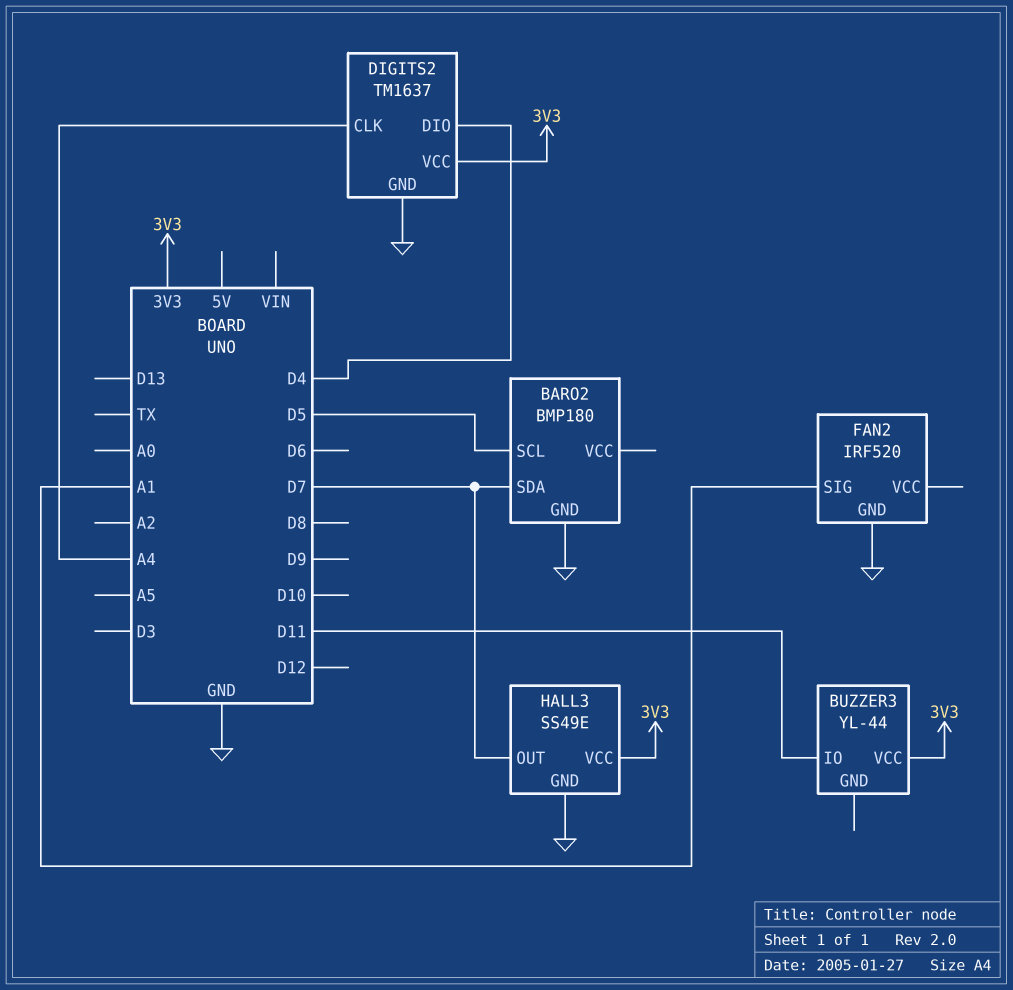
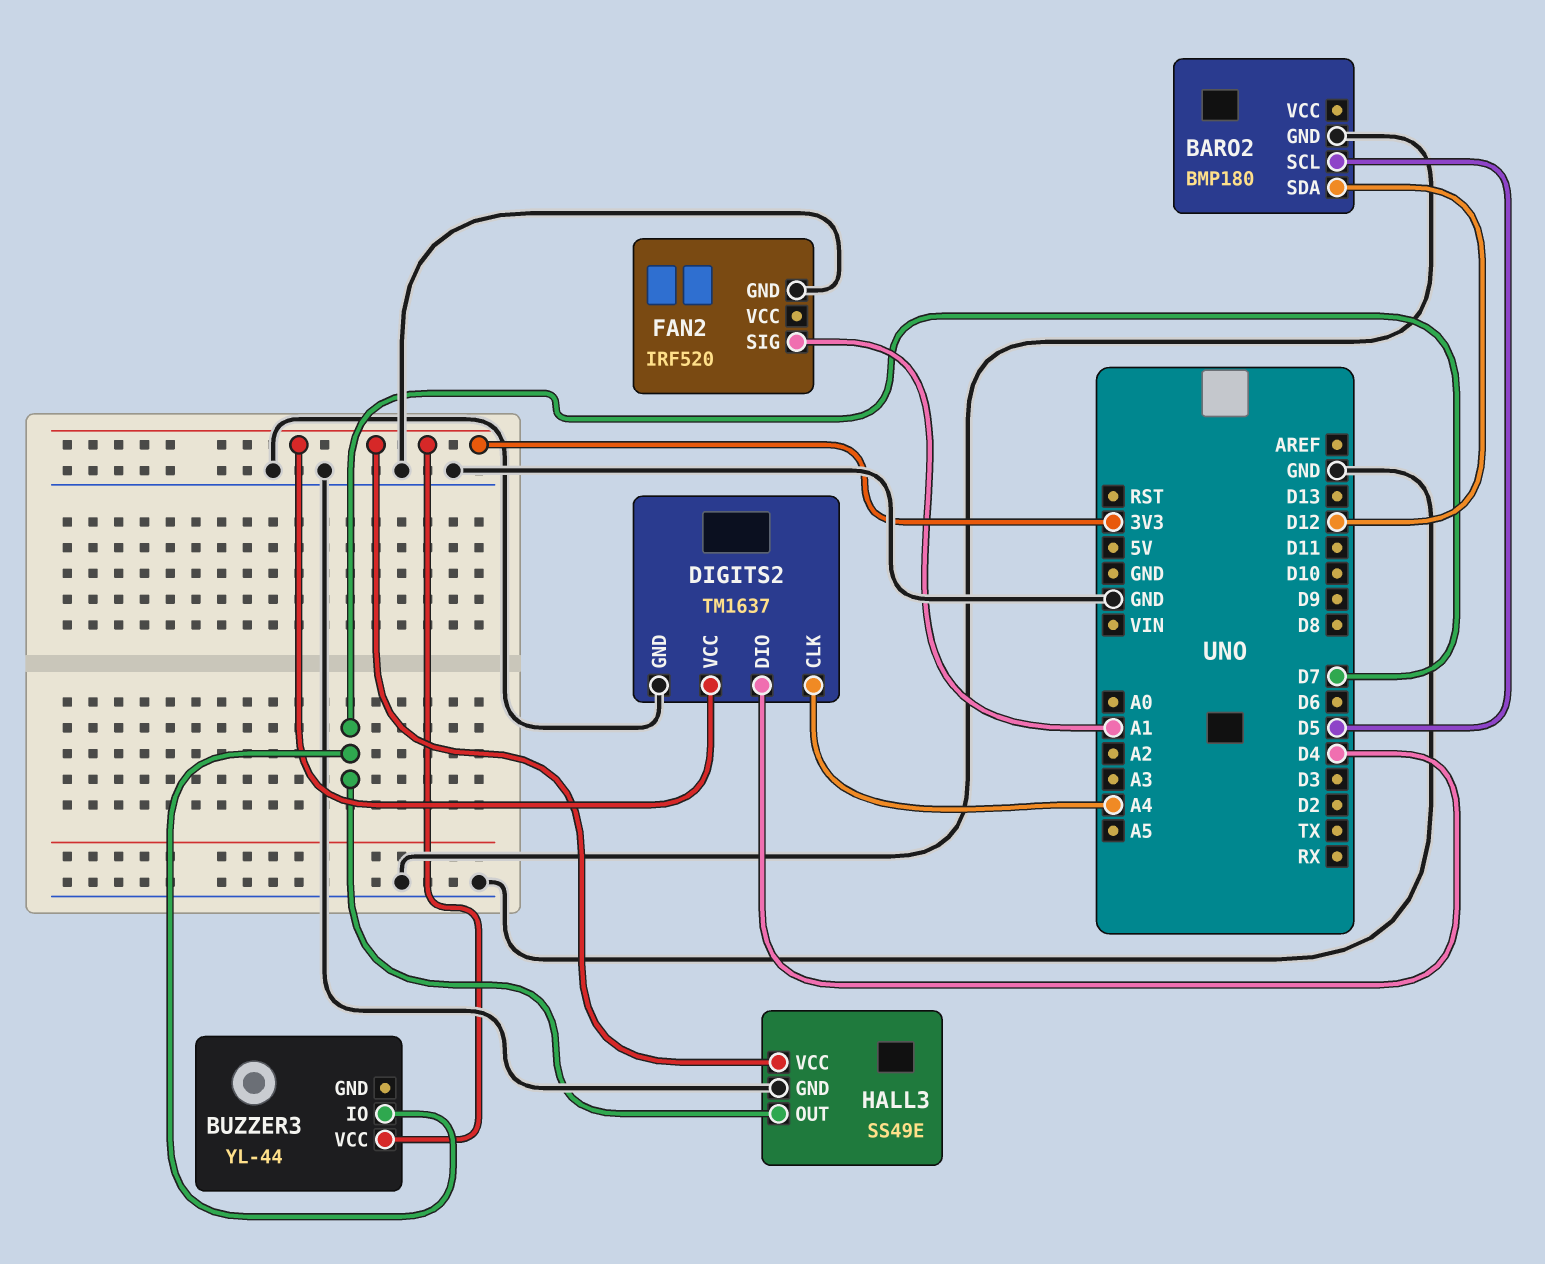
BARO2 pin SDA: D7 -> D12
BUZZER3 pin IO: D11 -> D7

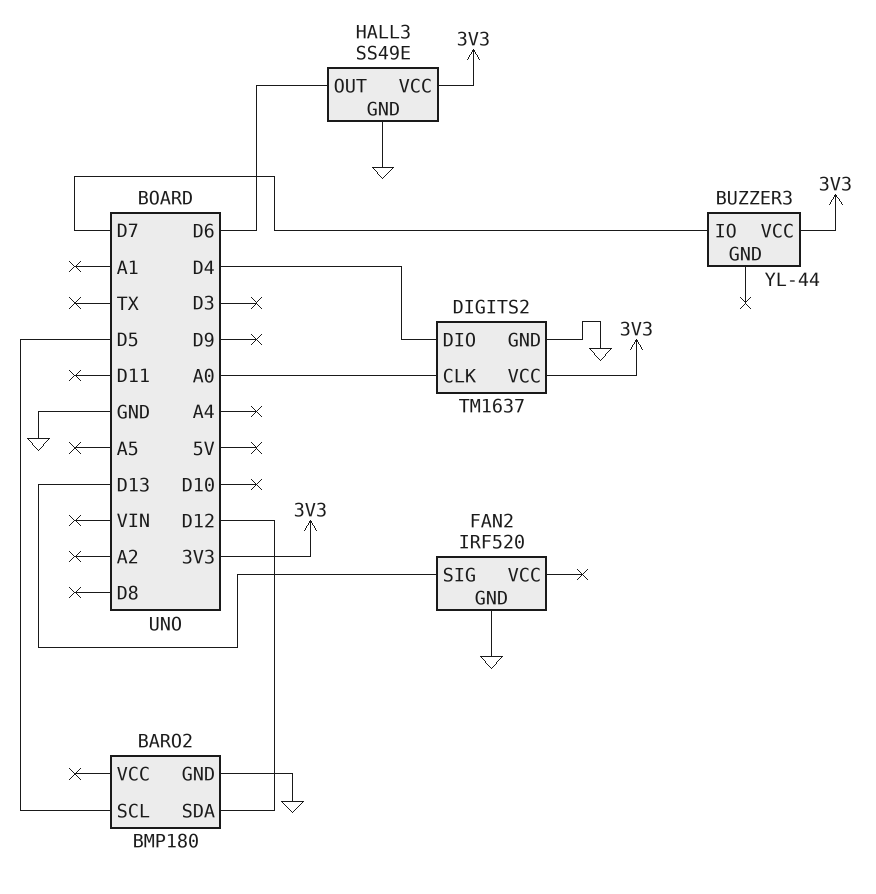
DIGITS2 pin CLK: A4 -> A0
FAN2 pin SIG: A1 -> D13
HALL3 pin OUT: D7 -> D6

